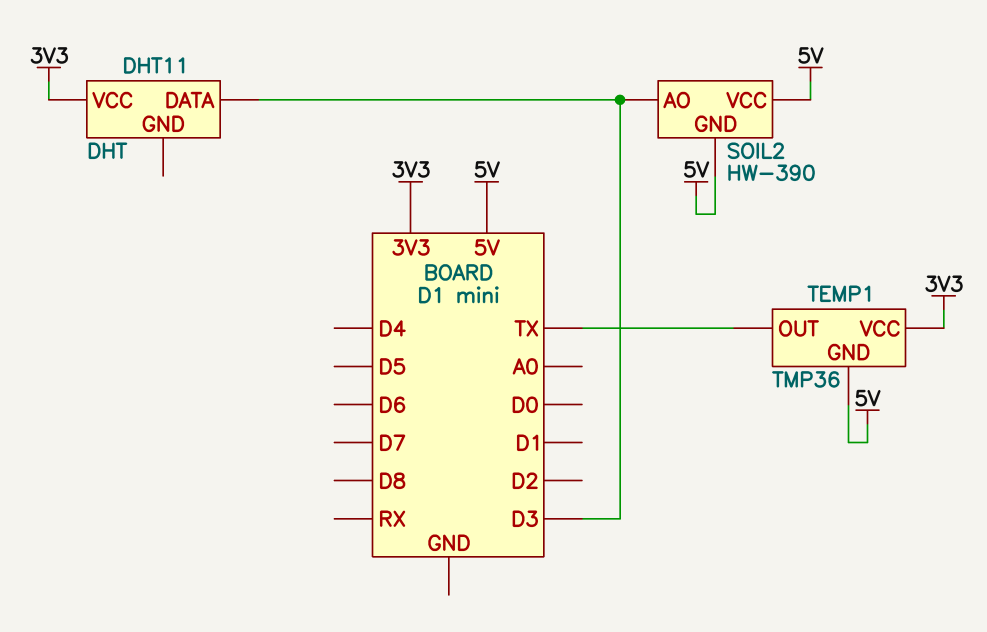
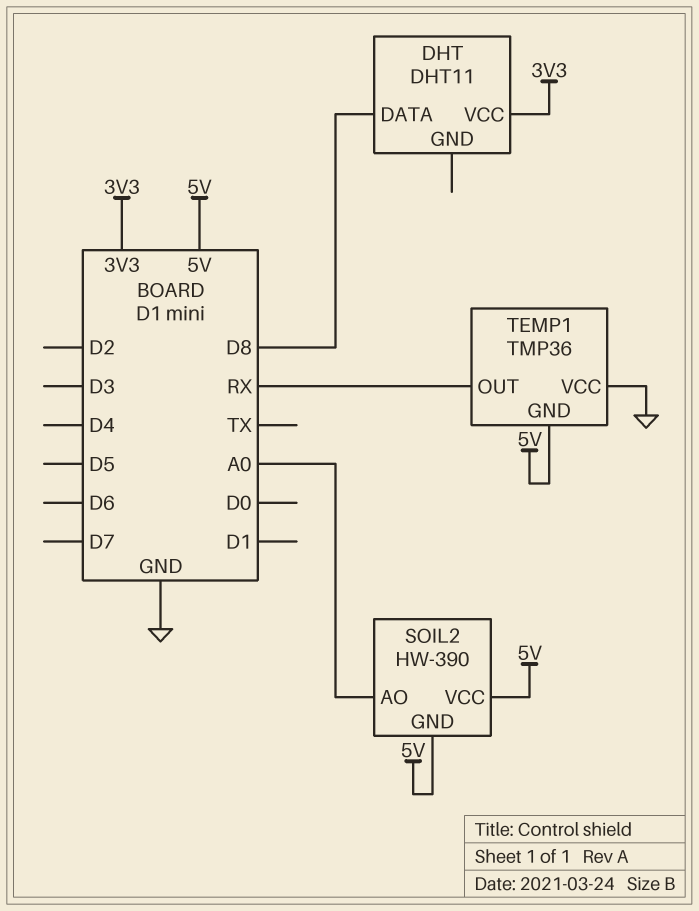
DHT pin DATA: D3 -> D8
SOIL2 pin AO: D3 -> A0
TEMP1 pin OUT: TX -> RX
TEMP1 pin VCC: 3V3 -> GND

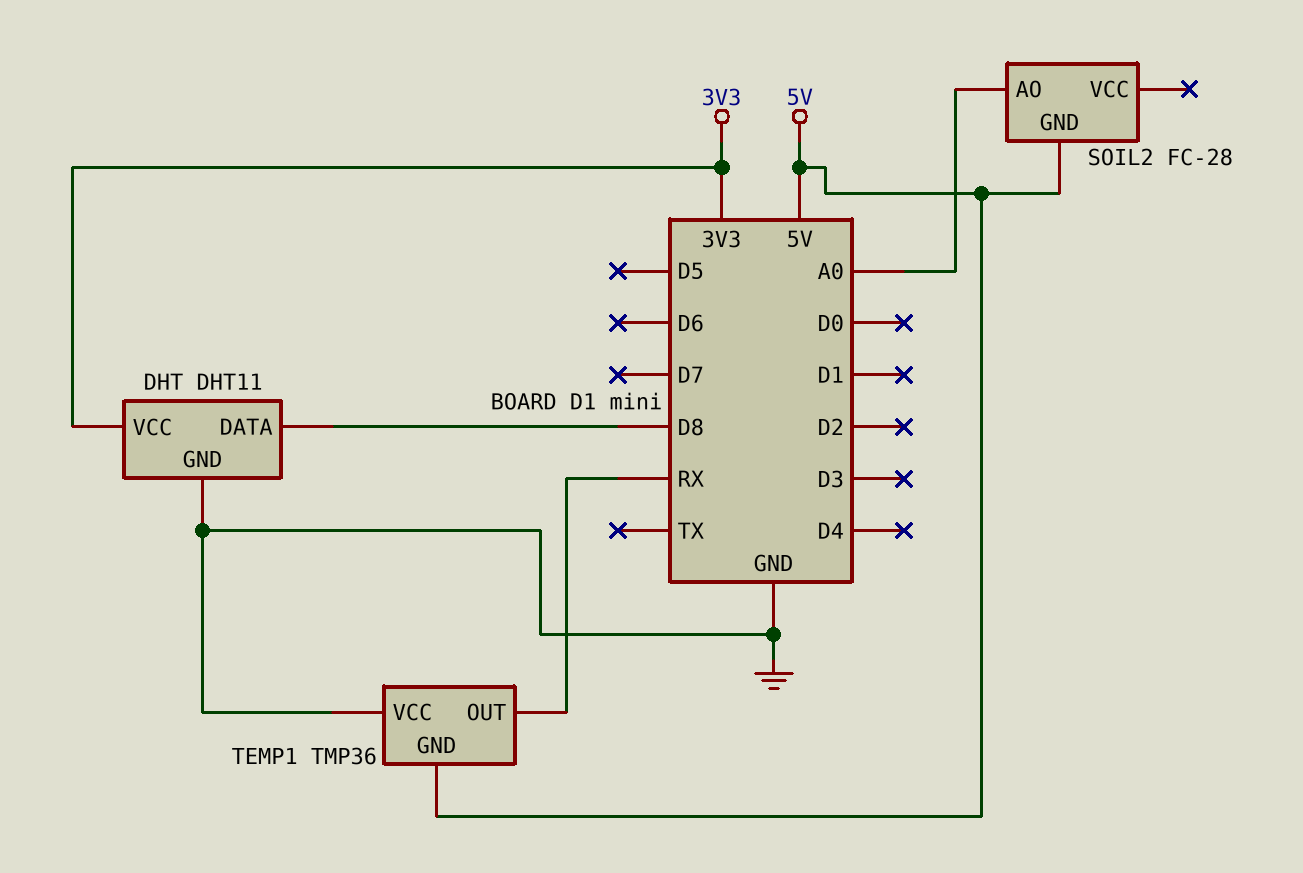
DHT pin GND: none -> GND
SOIL2: HW-390 -> FC-28
SOIL2 pin VCC: 5V -> none

